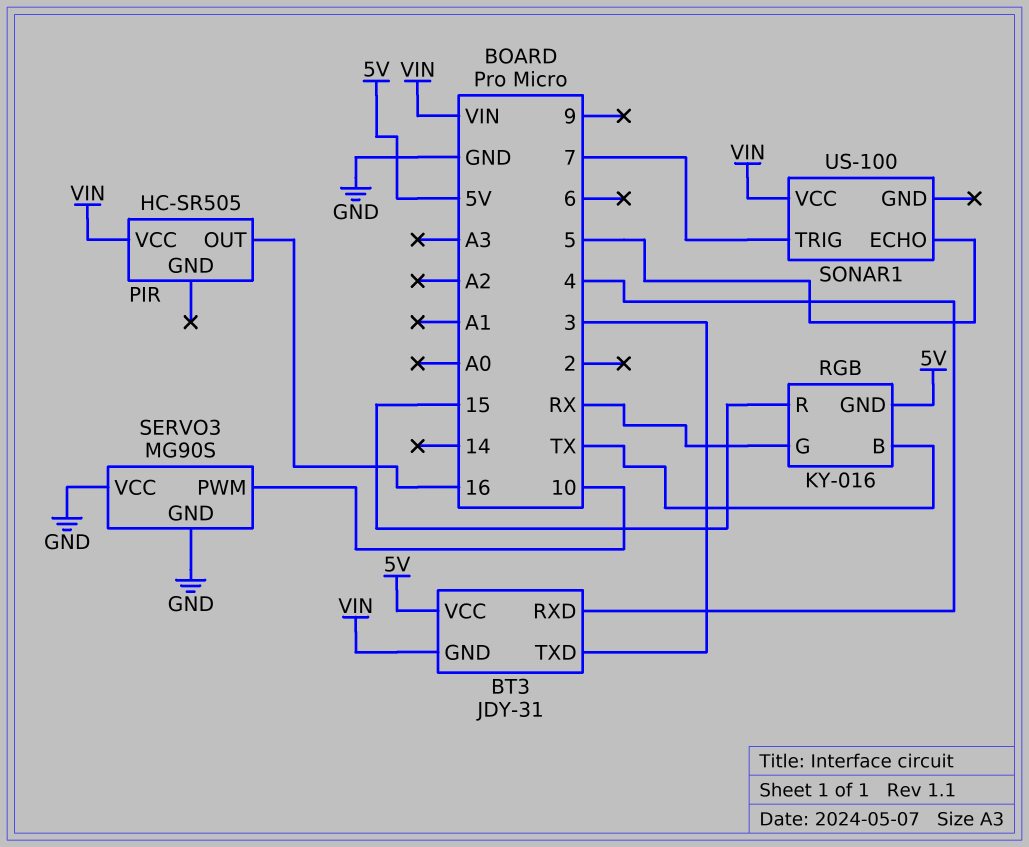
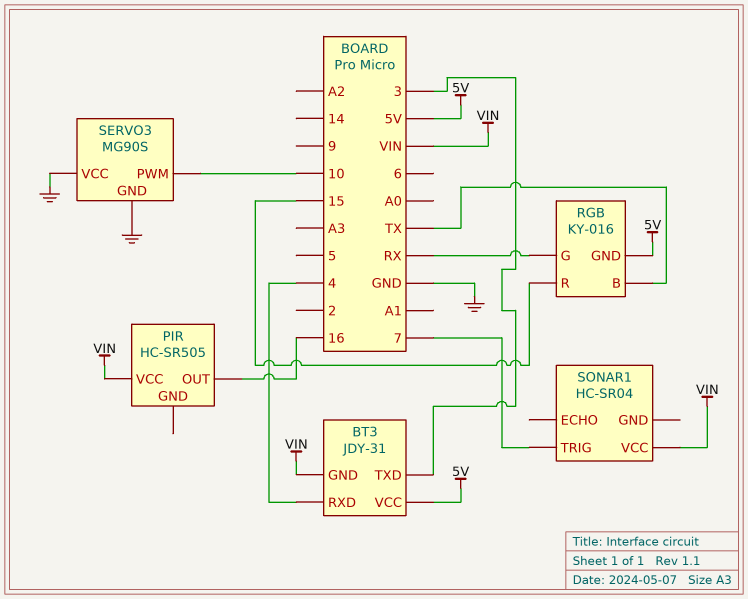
SONAR1: US-100 -> HC-SR04
SONAR1 pin ECHO: 5 -> none

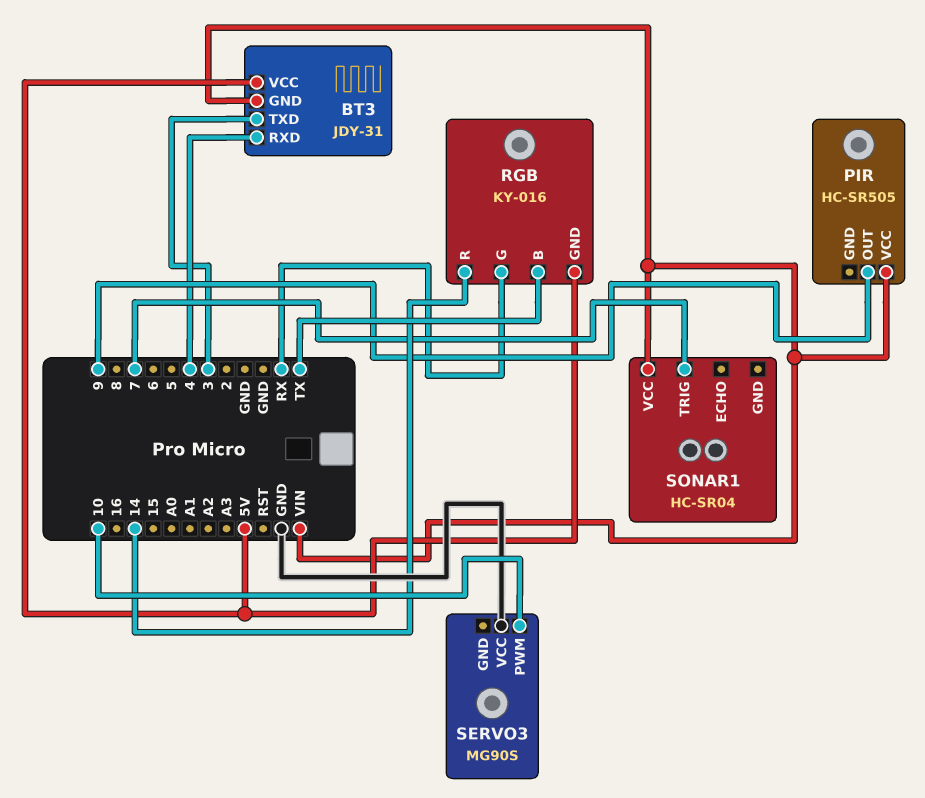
PIR pin OUT: 16 -> 9
RGB pin R: 15 -> 14
SERVO3 pin GND: GND -> none

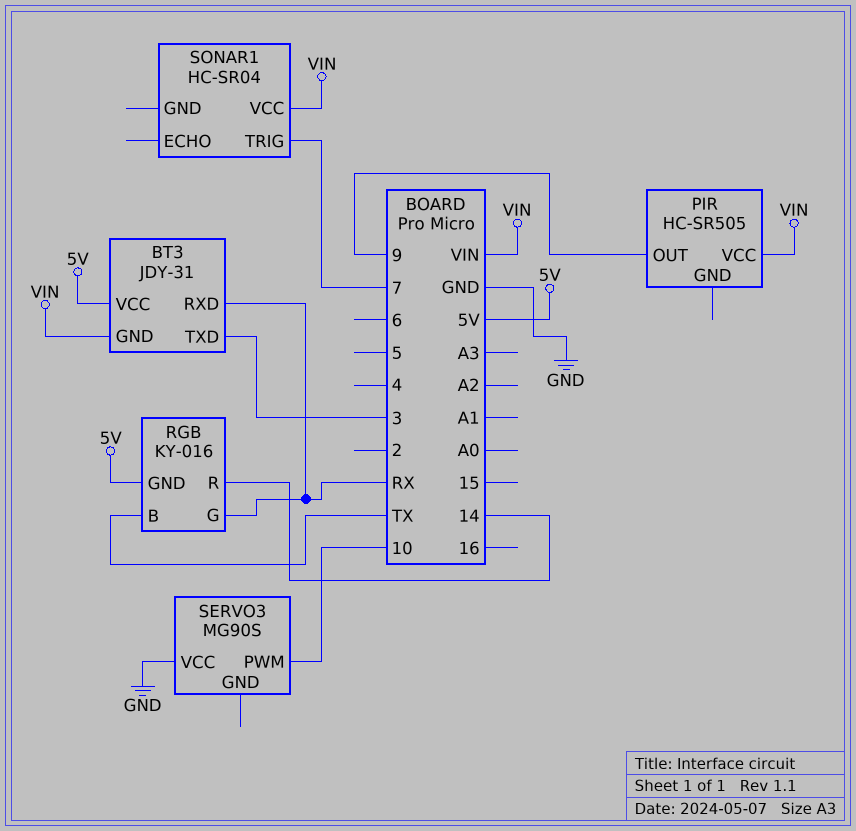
BT3 pin RXD: 4 -> RX

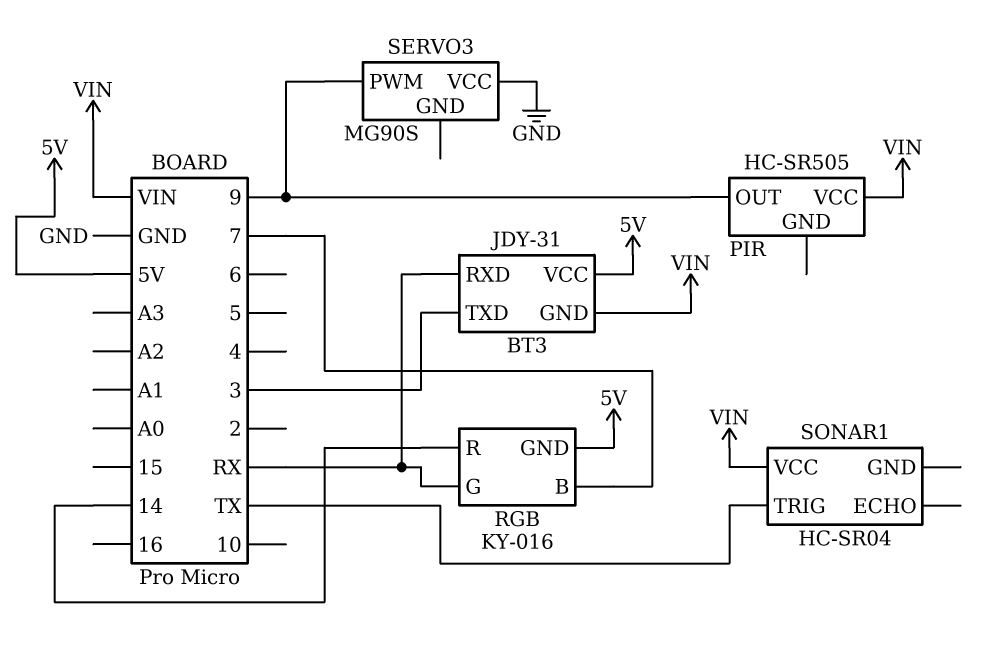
RGB pin B: TX -> 7
SERVO3 pin PWM: 10 -> 9
SONAR1 pin TRIG: 7 -> TX

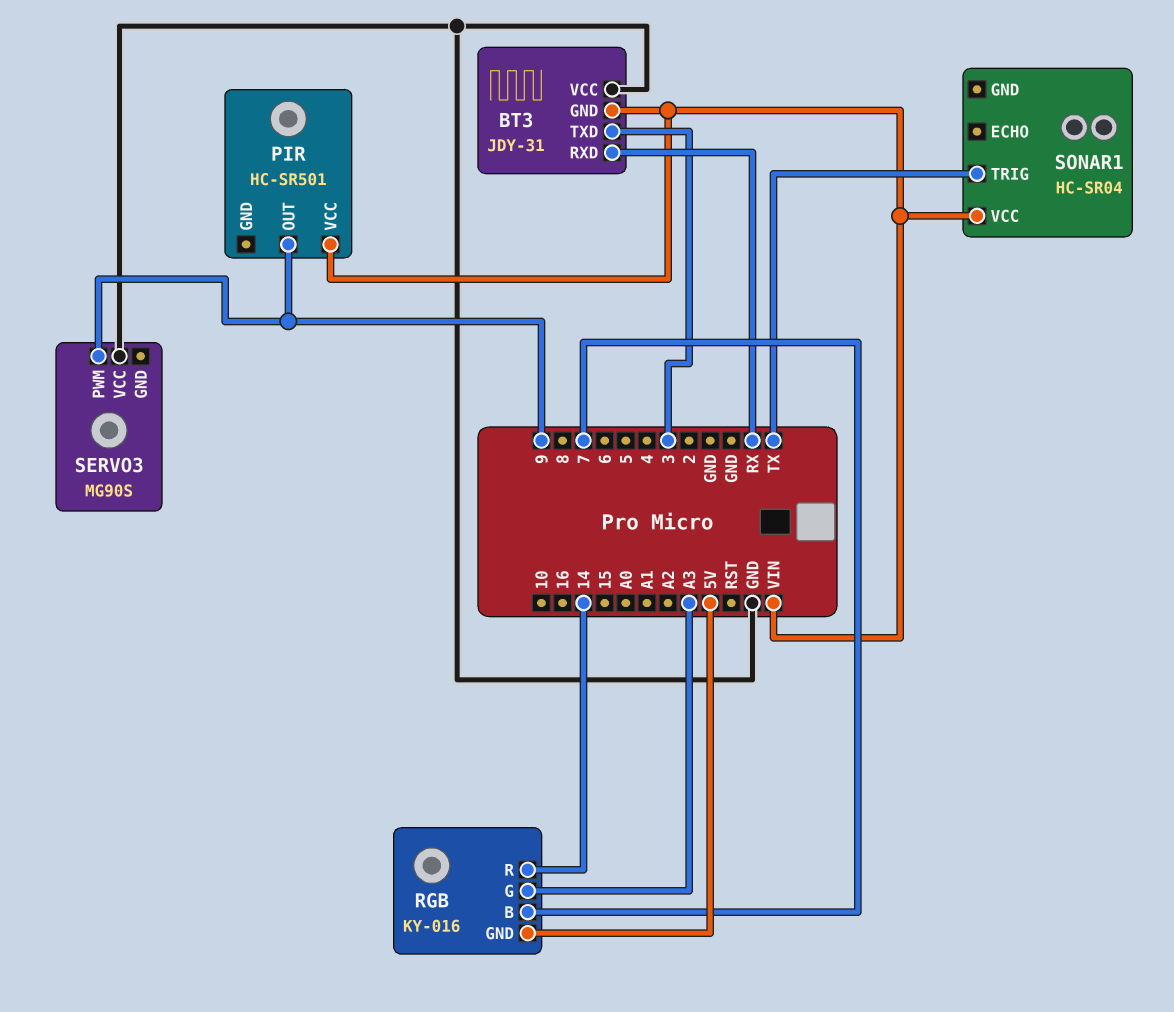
BT3 pin VCC: 5V -> GND
PIR: HC-SR505 -> HC-SR501
RGB pin G: RX -> A3

